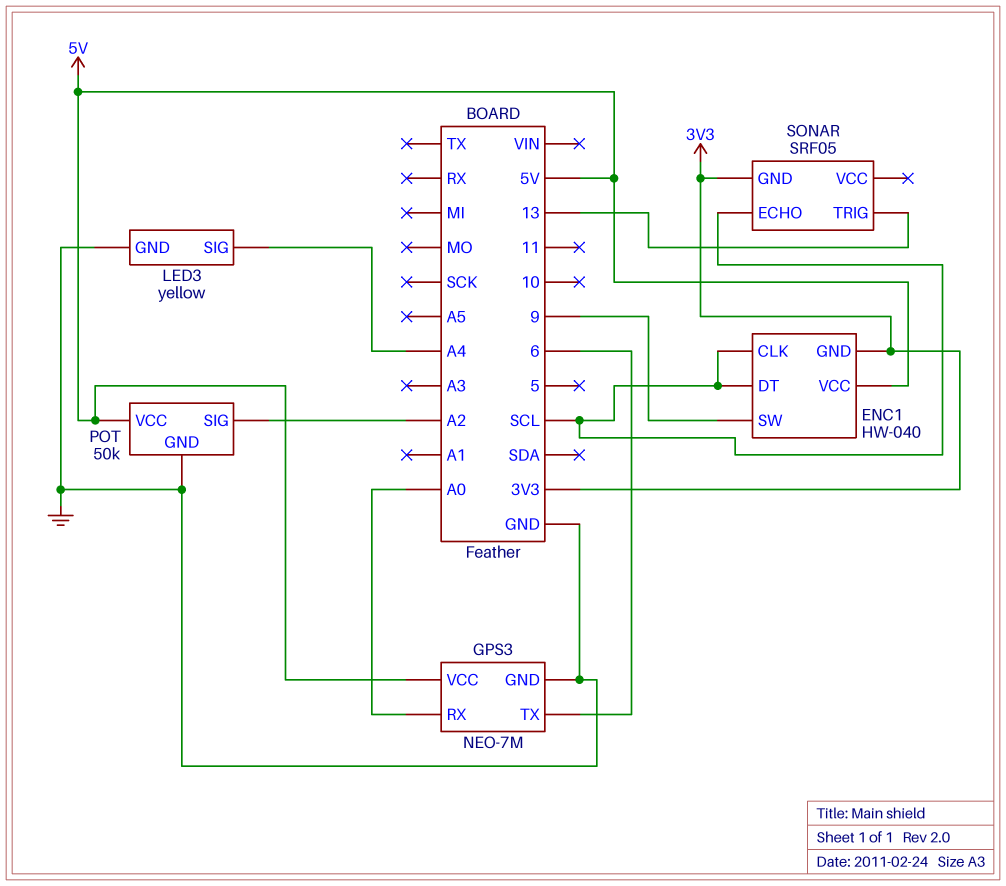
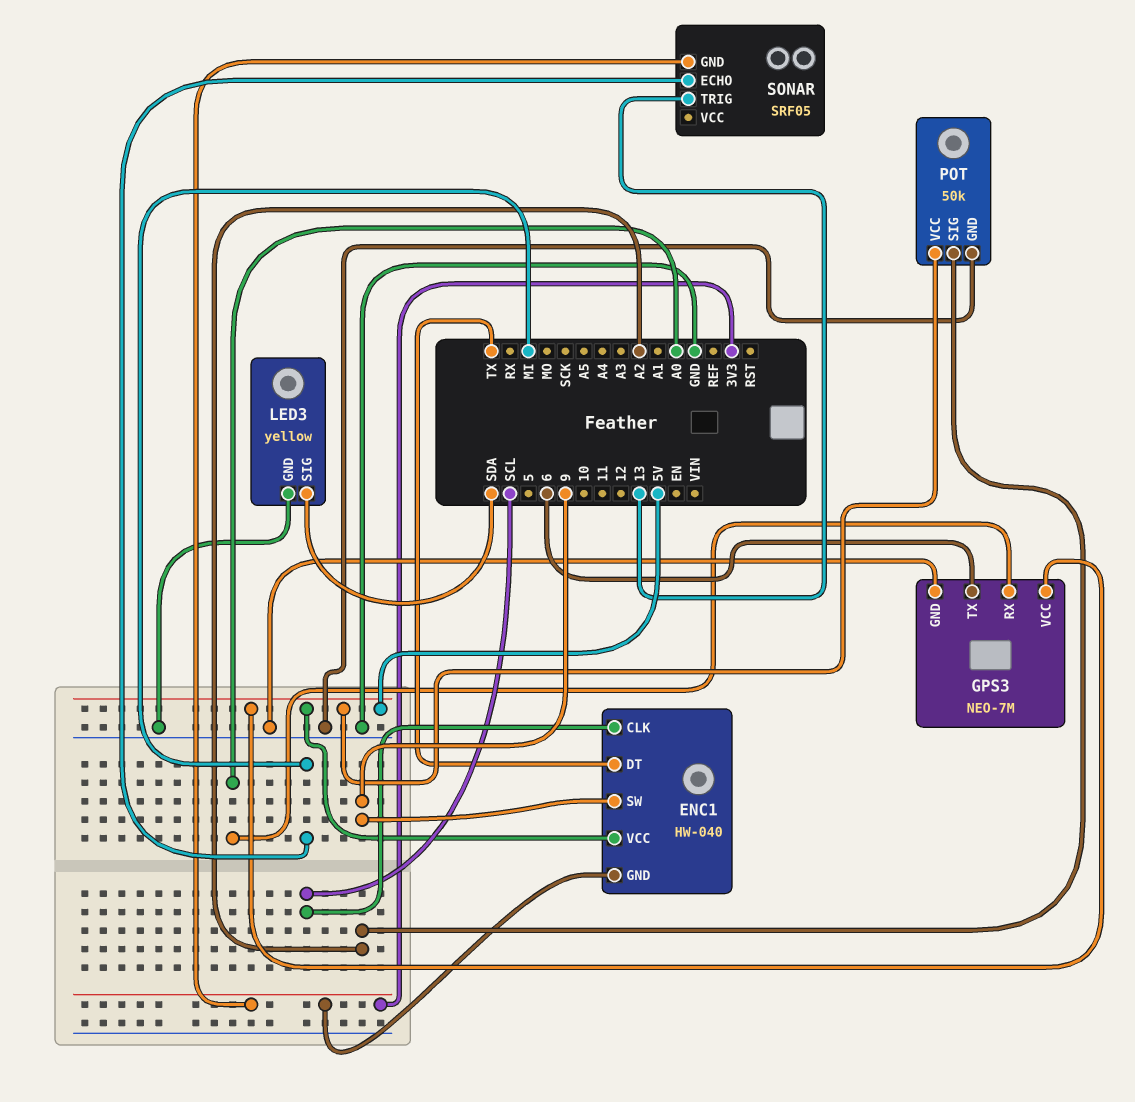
ENC1 pin DT: SCL -> TX
LED3 pin SIG: A4 -> SDA
SONAR pin ECHO: SCL -> MI

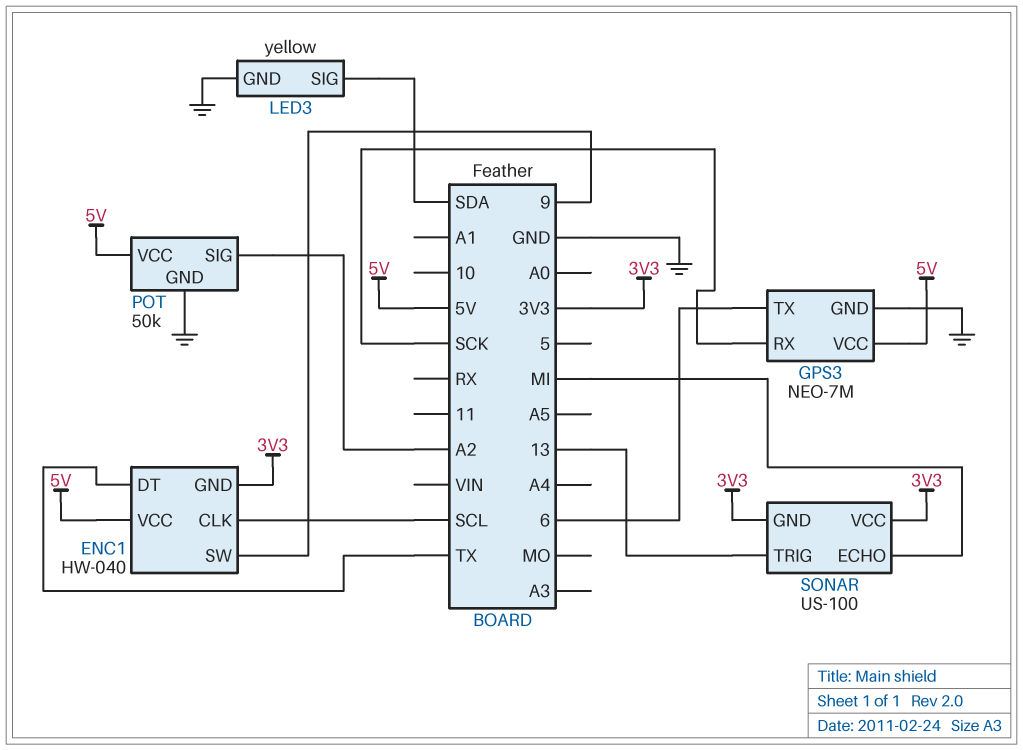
GPS3 pin RX: A0 -> SCK
SONAR: SRF05 -> US-100
SONAR pin VCC: none -> 3V3

